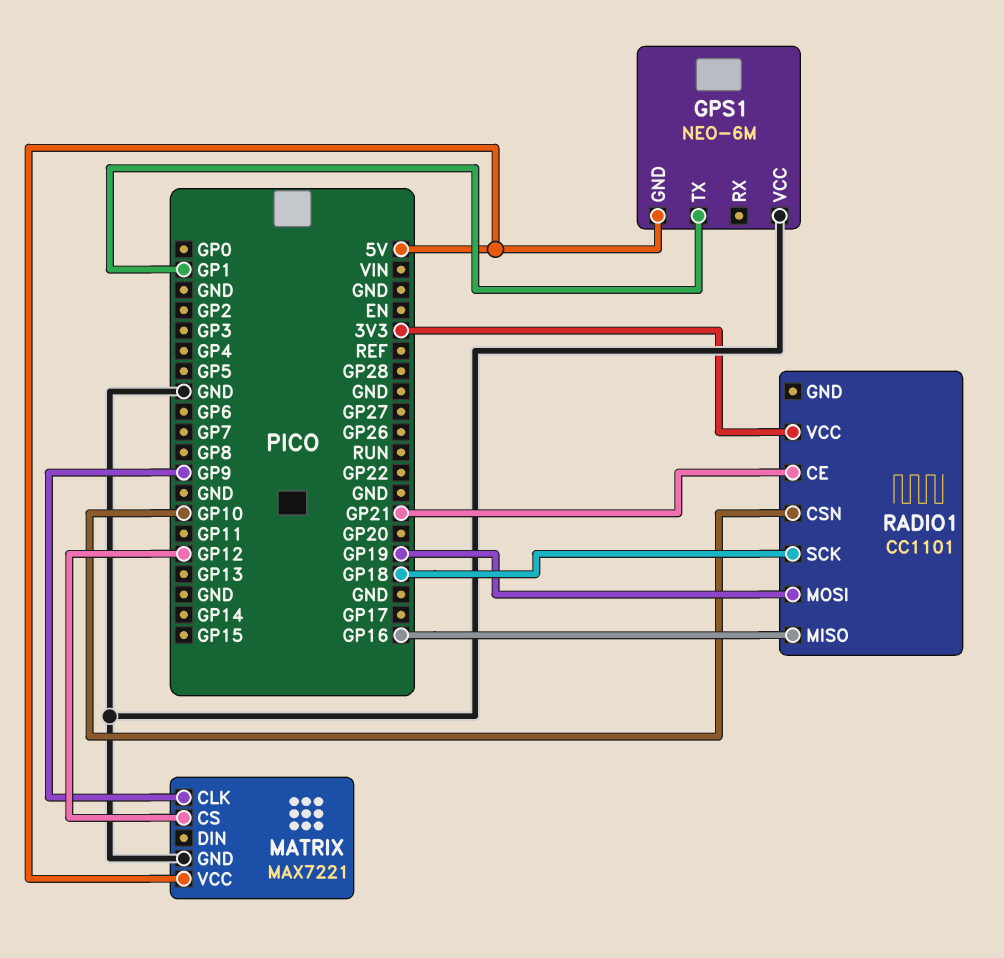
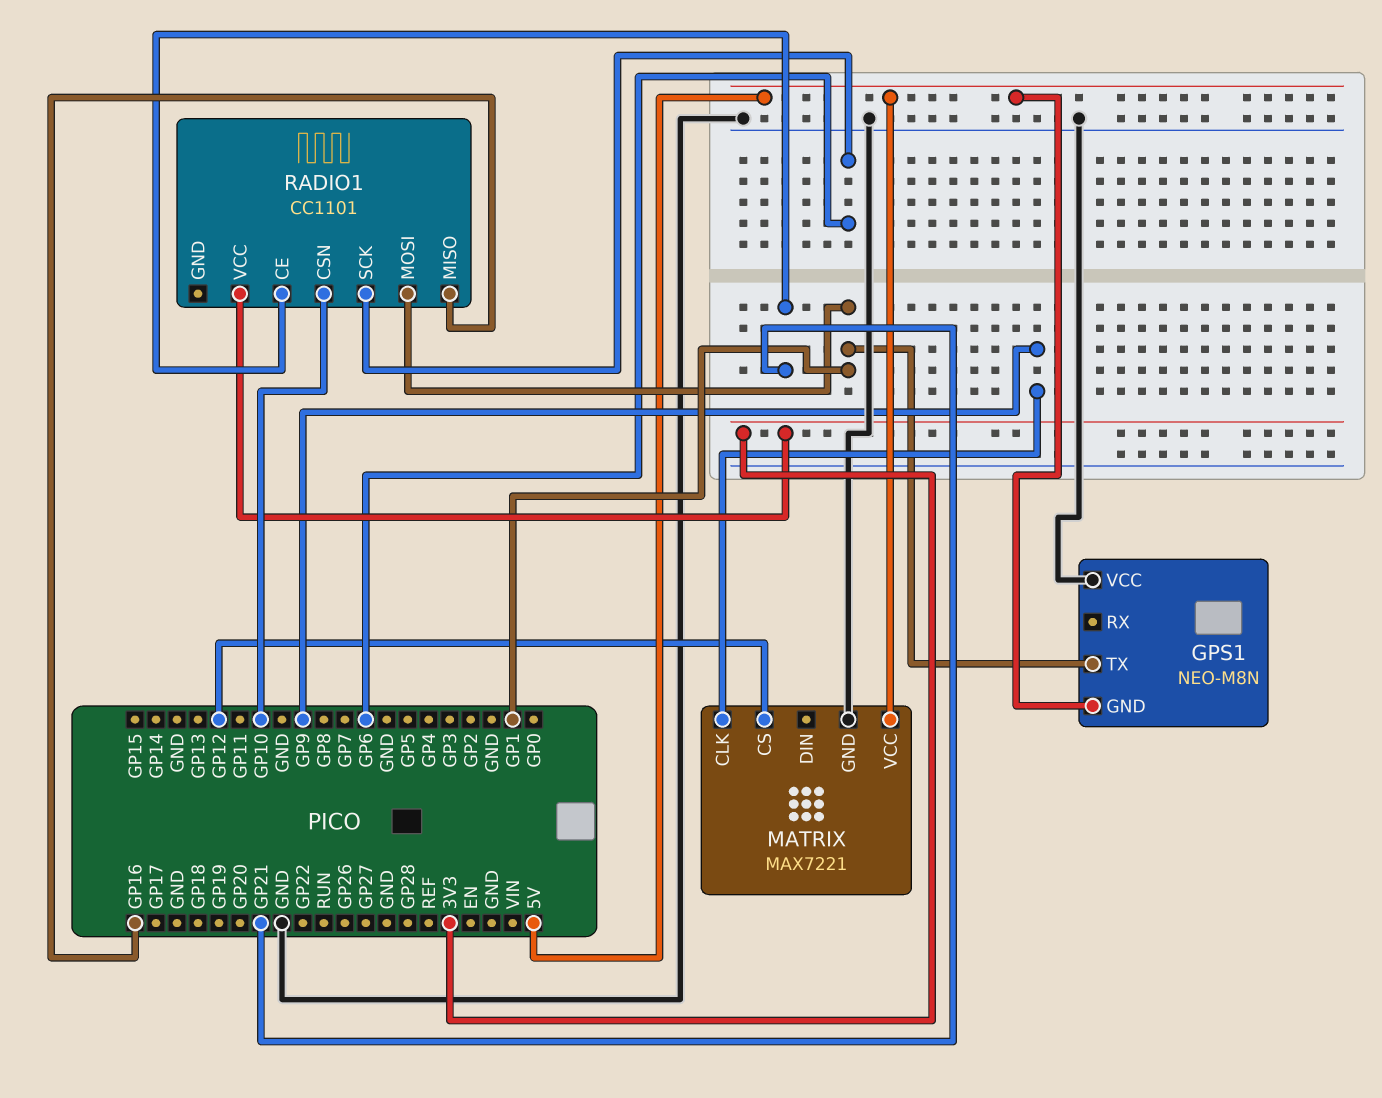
GPS1: NEO-6M -> NEO-M8N
RADIO1 pin MOSI: GP19 -> GP1
RADIO1 pin SCK: GP18 -> GP6

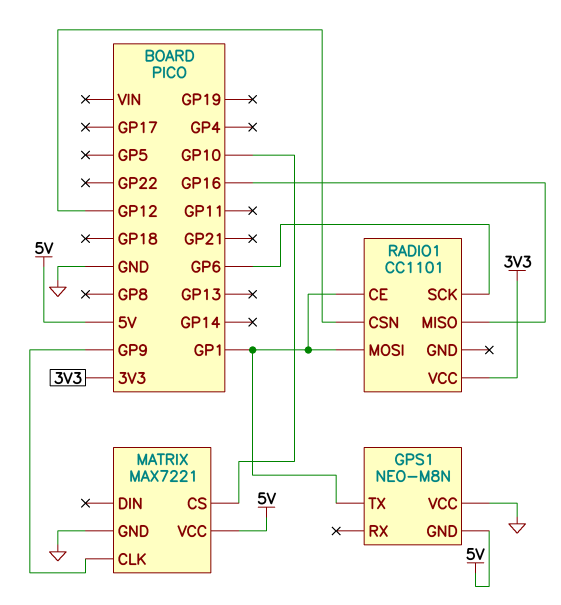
MATRIX pin CS: GP12 -> GP10
RADIO1 pin CE: GP21 -> GP1
RADIO1 pin CSN: GP10 -> GP12

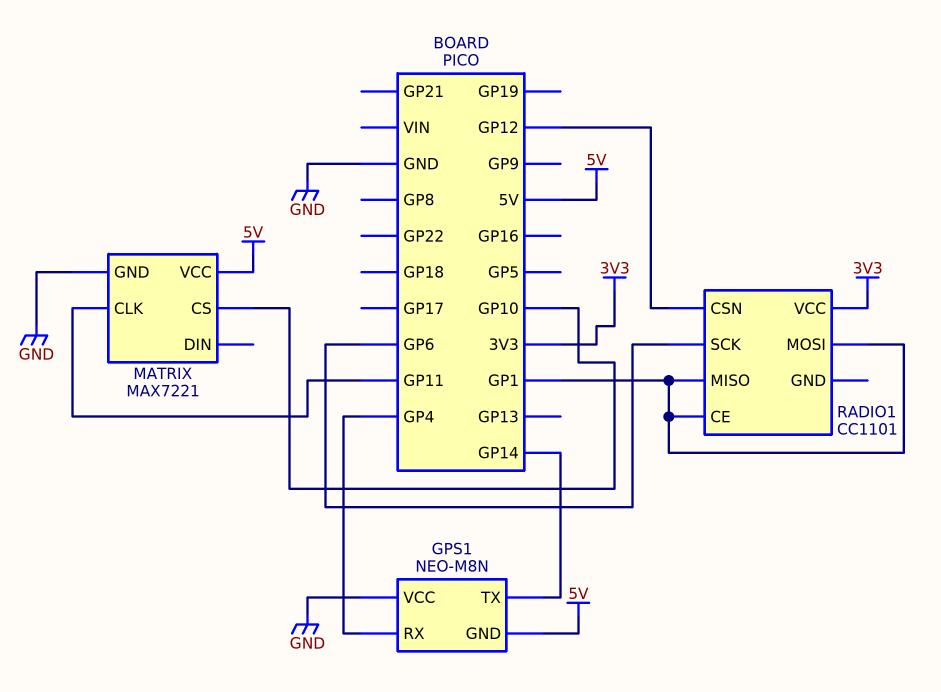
GPS1 pin RX: none -> GP4
GPS1 pin TX: GP1 -> GP14
MATRIX pin CLK: GP9 -> GP11
RADIO1 pin MISO: GP16 -> GP1

